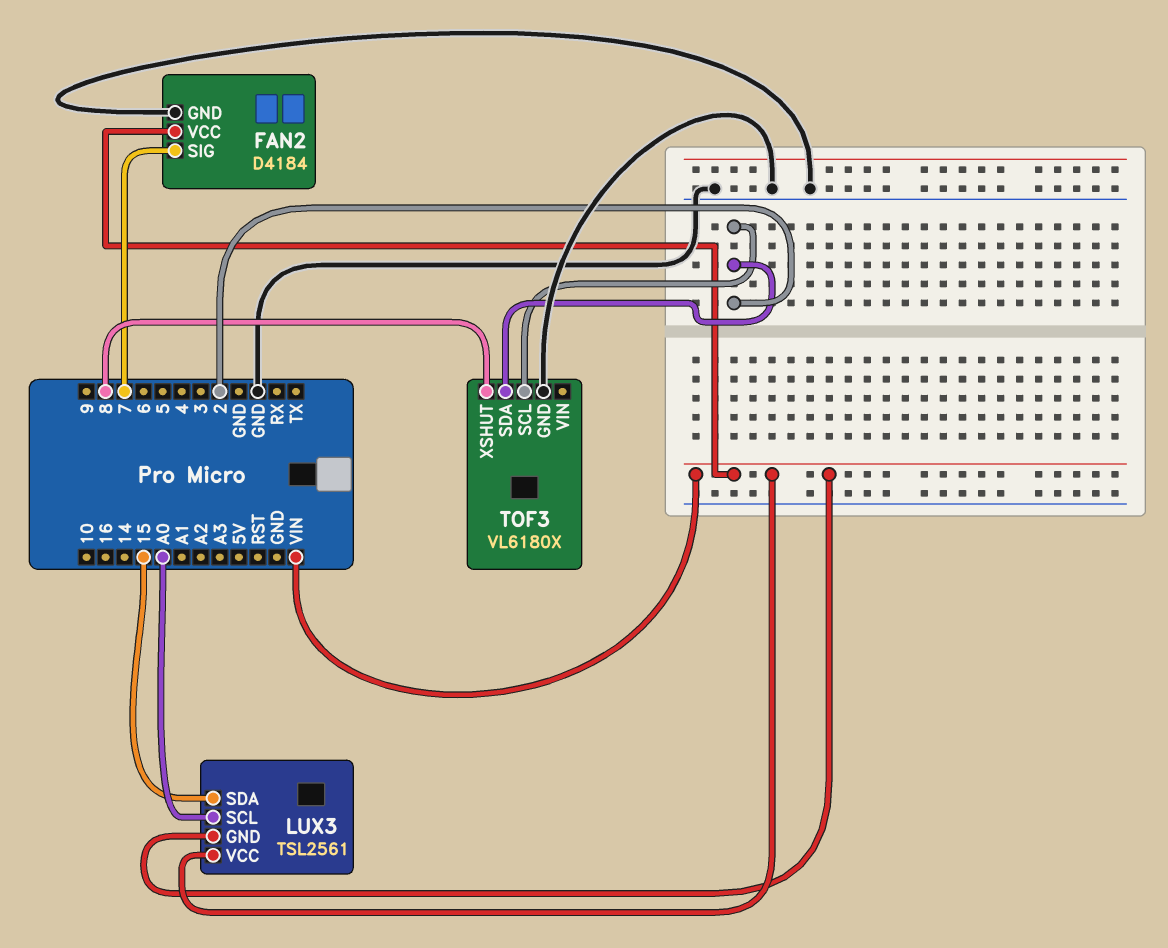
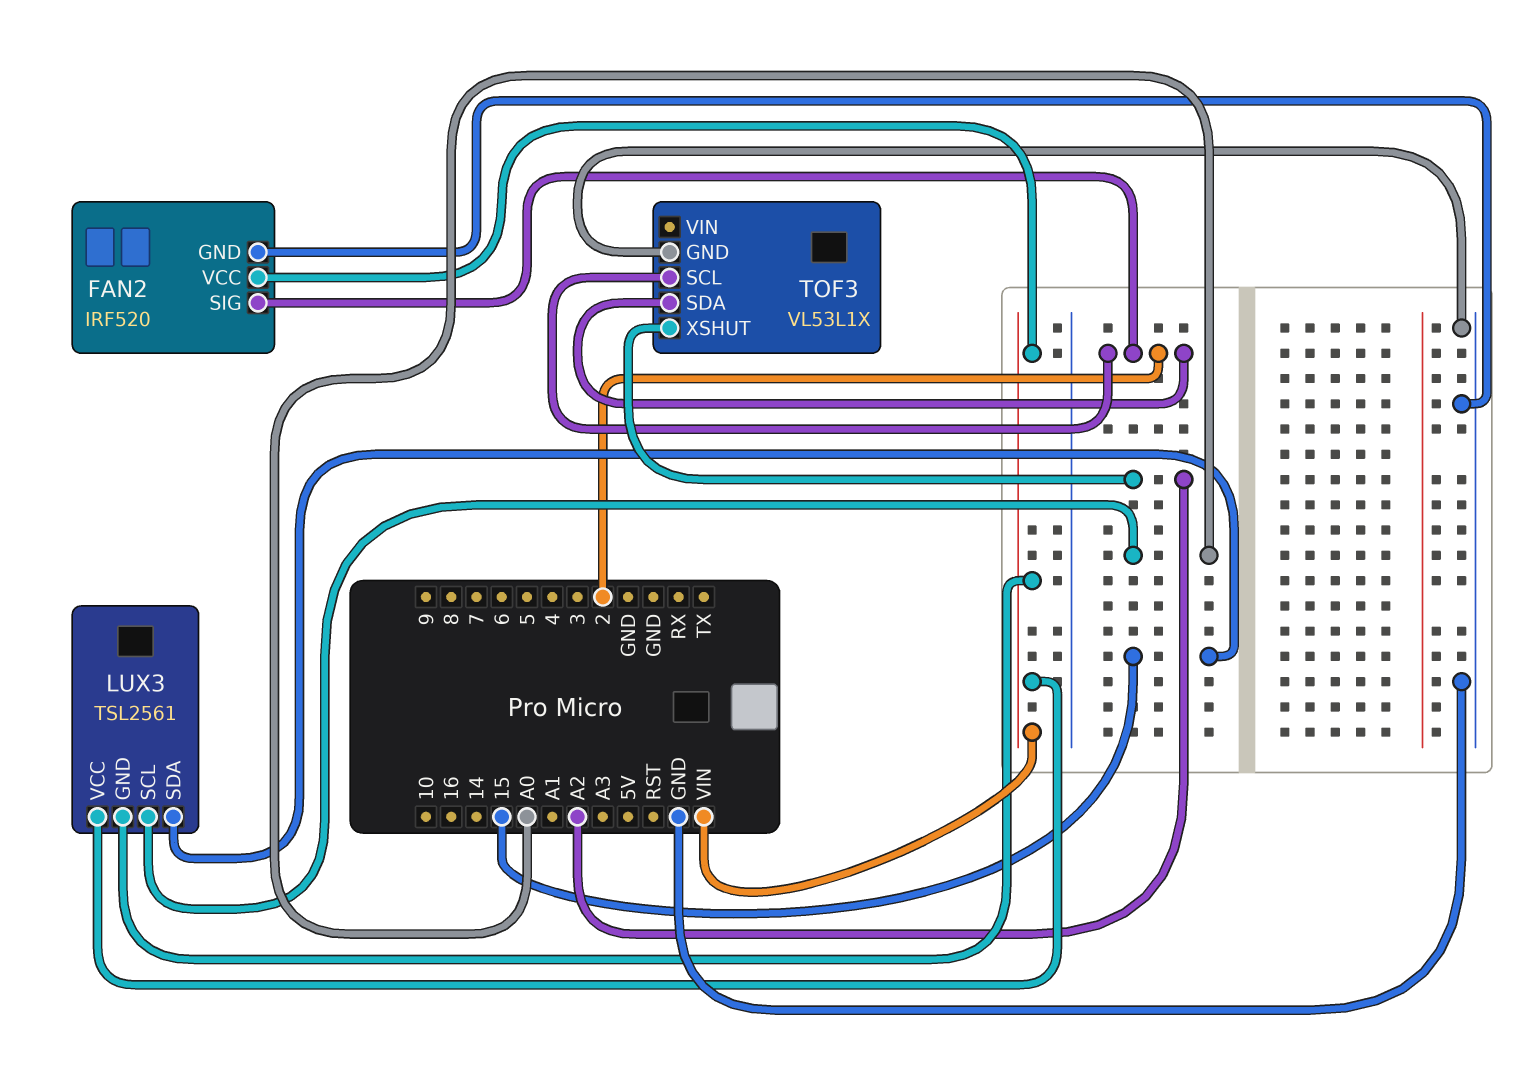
FAN2: D4184 -> IRF520
FAN2 pin SIG: 7 -> 2
TOF3: VL6180X -> VL53L1X
TOF3 pin XSHUT: 8 -> A2

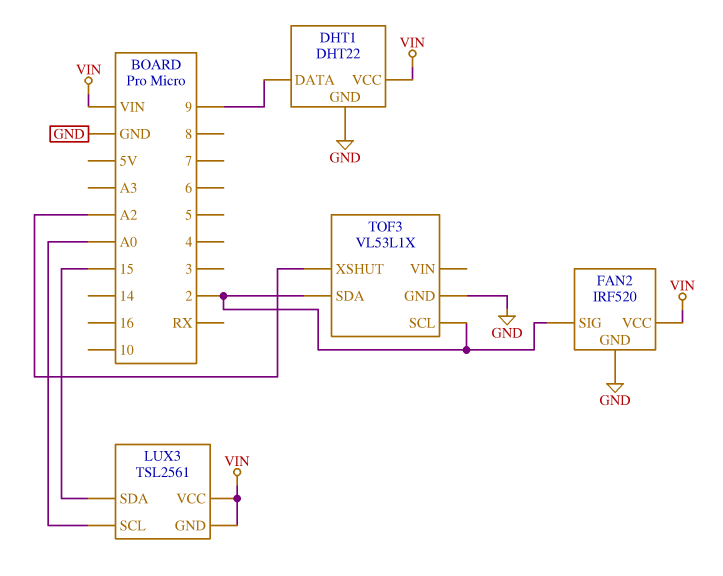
DHT1: none -> DHT22
DHT1 pin DATA: none -> 9
DHT1 pin GND: none -> GND
DHT1 pin VCC: none -> VIN

